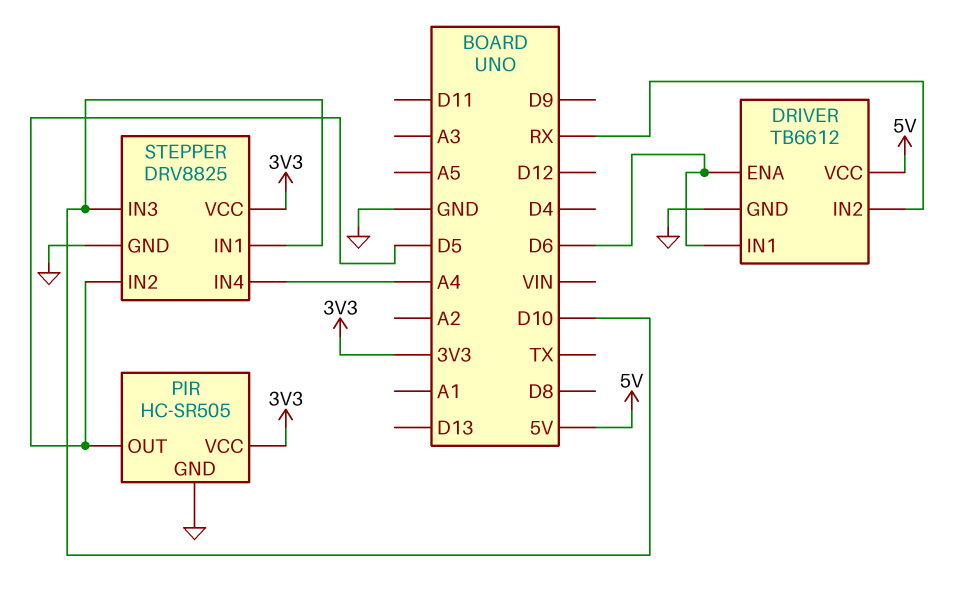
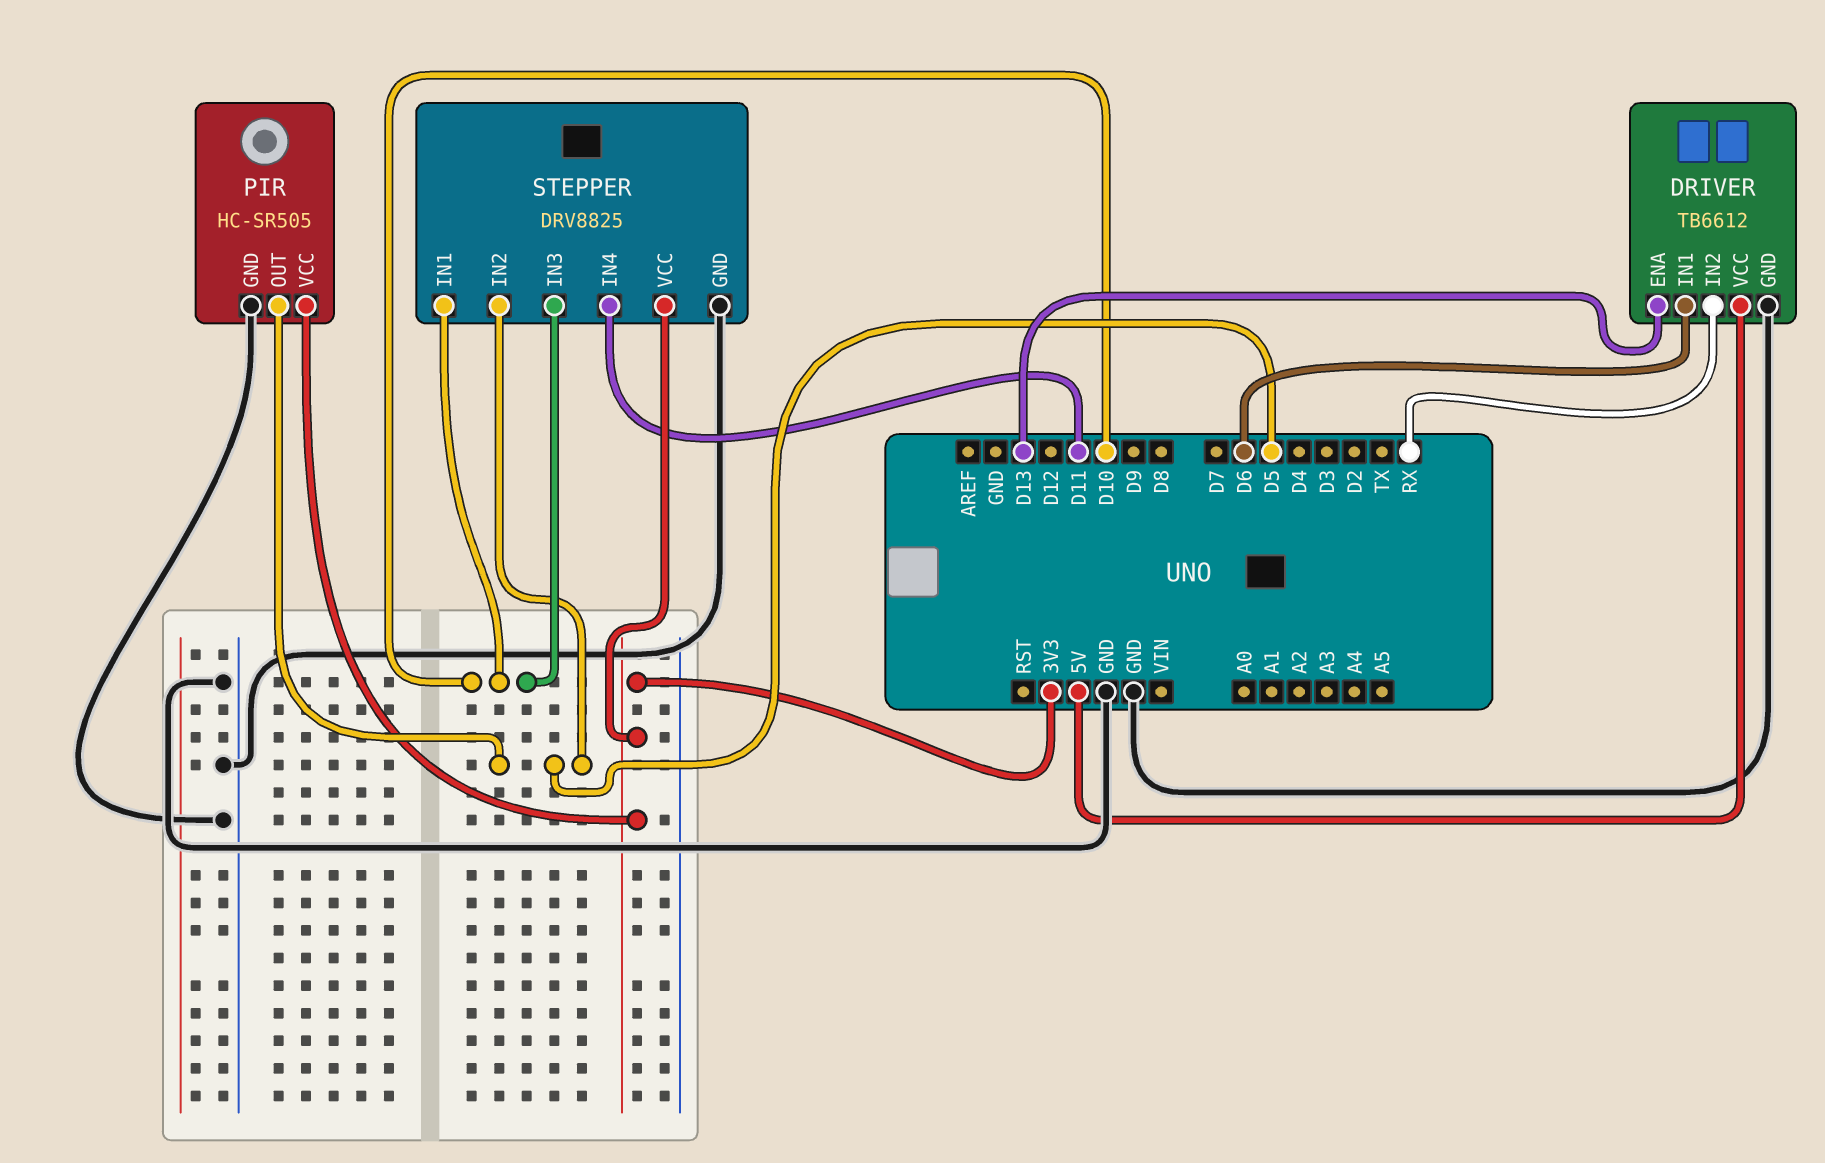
DRIVER pin ENA: D6 -> D13
STEPPER pin IN4: A4 -> D11

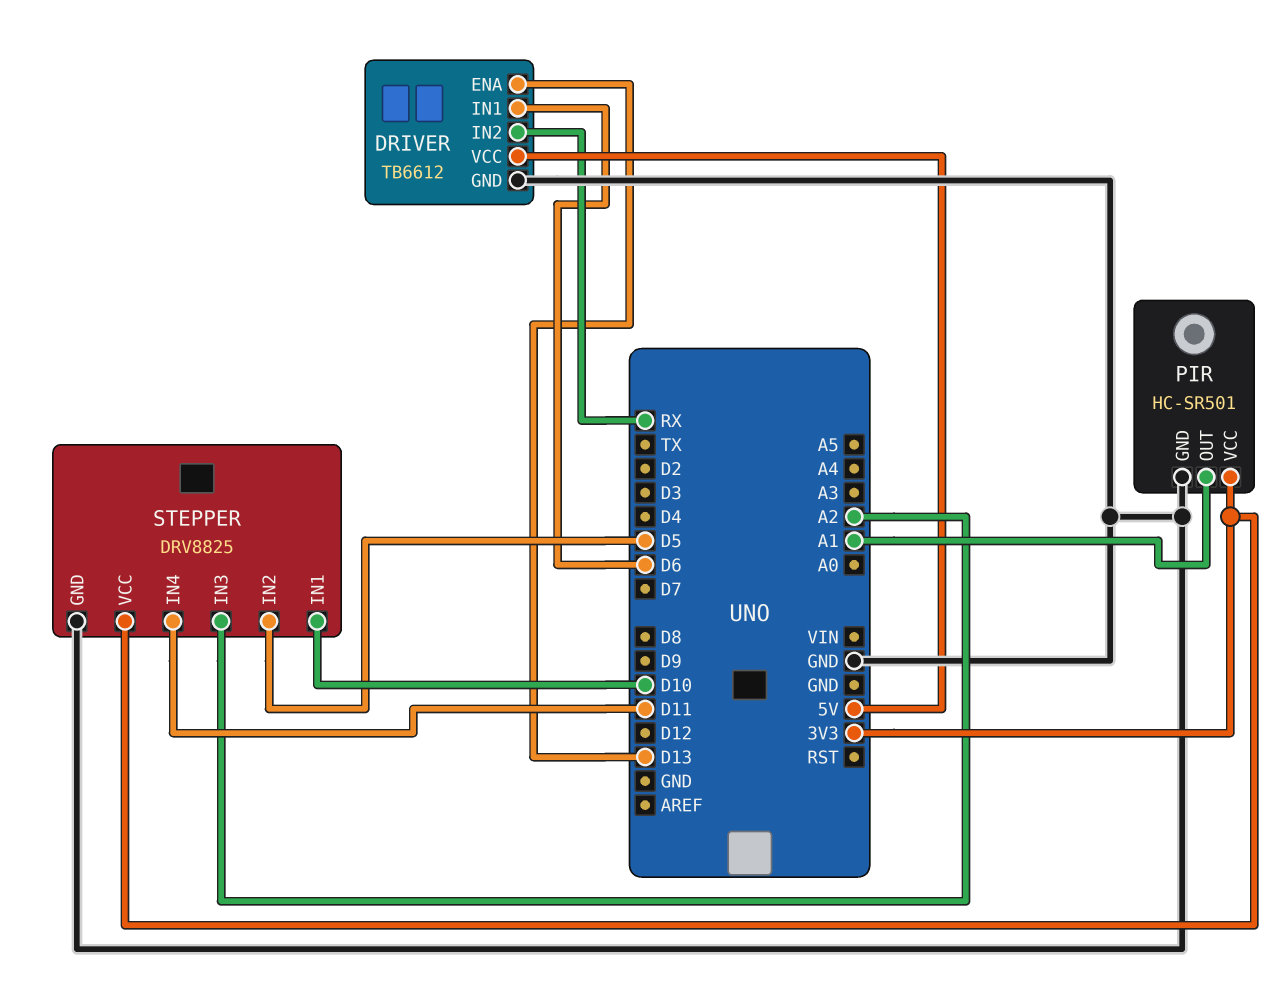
PIR: HC-SR505 -> HC-SR501
PIR pin OUT: D5 -> A1
STEPPER pin IN3: D10 -> A2

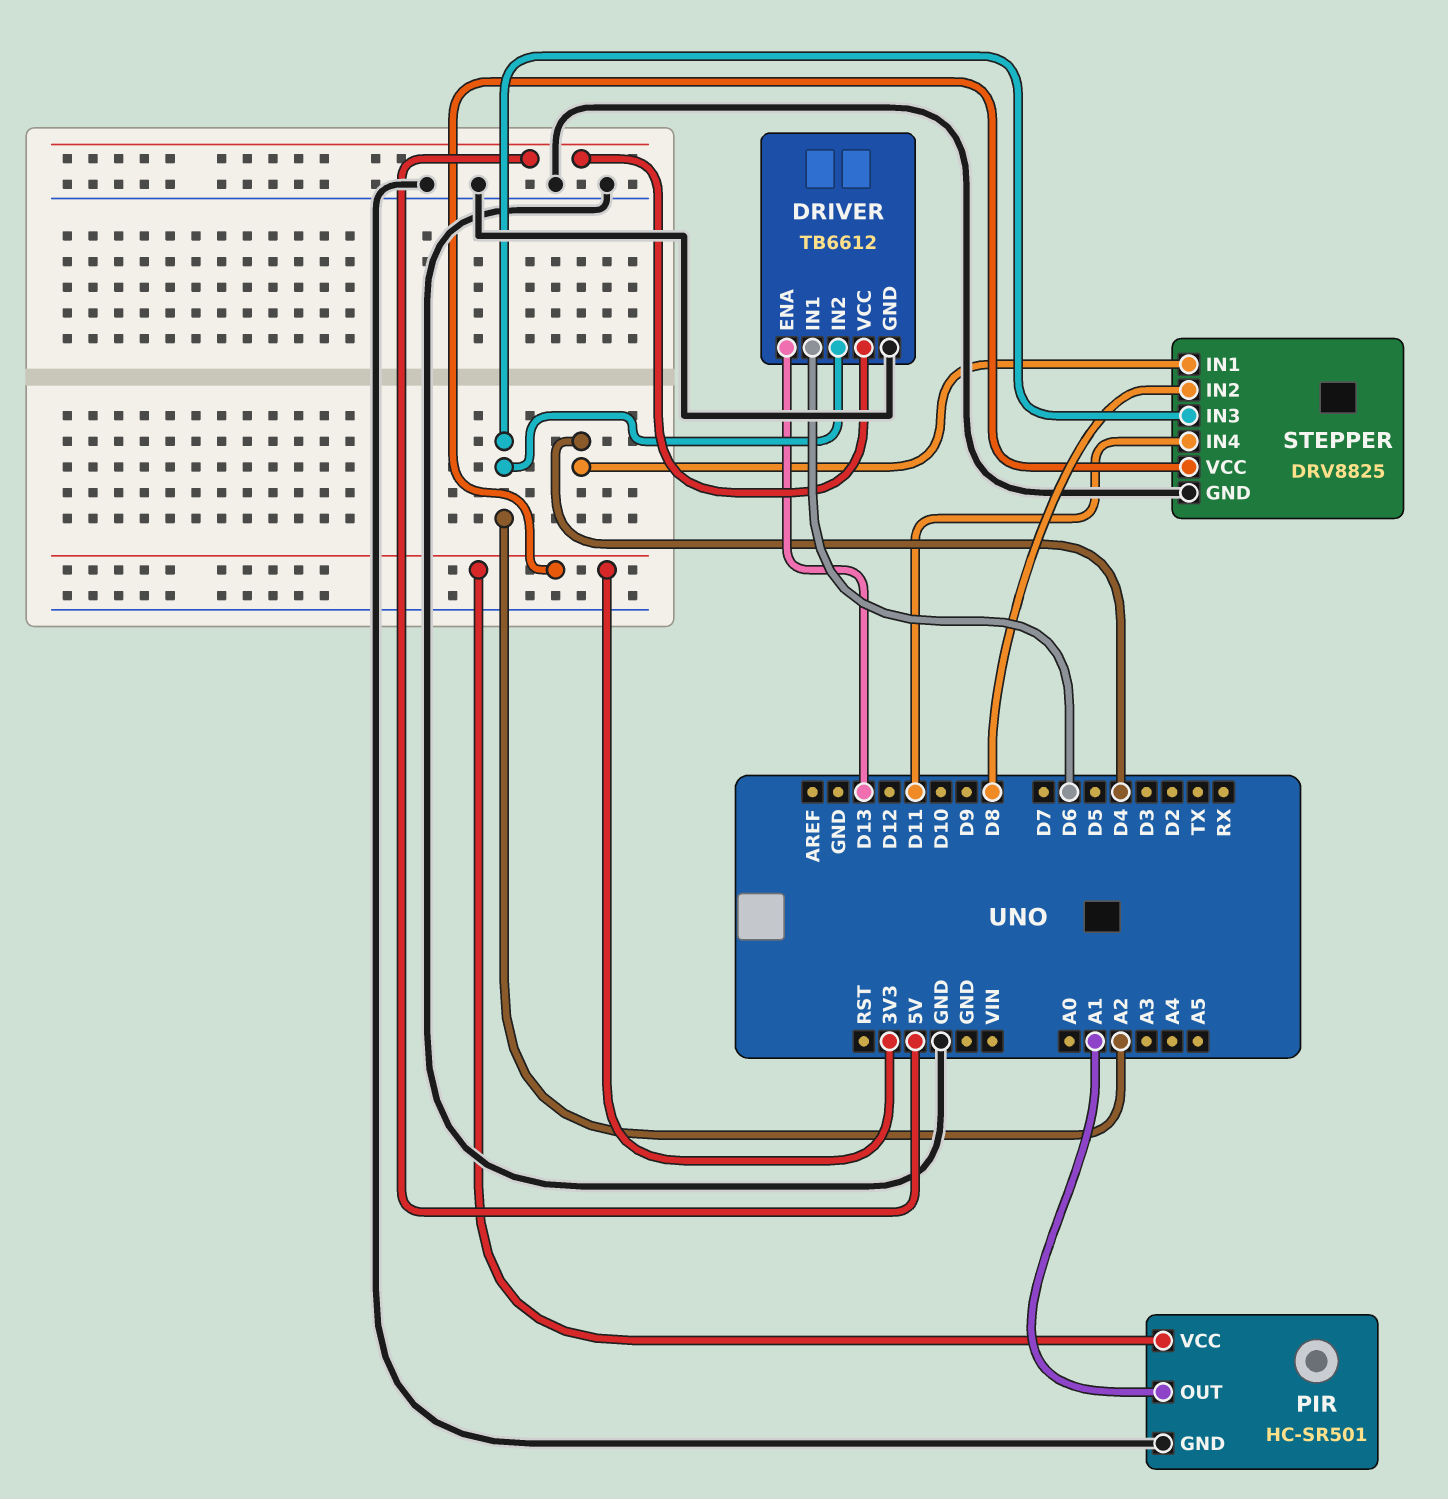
DRIVER pin IN2: RX -> A2
STEPPER pin IN1: D10 -> D4
STEPPER pin IN2: D5 -> D8

